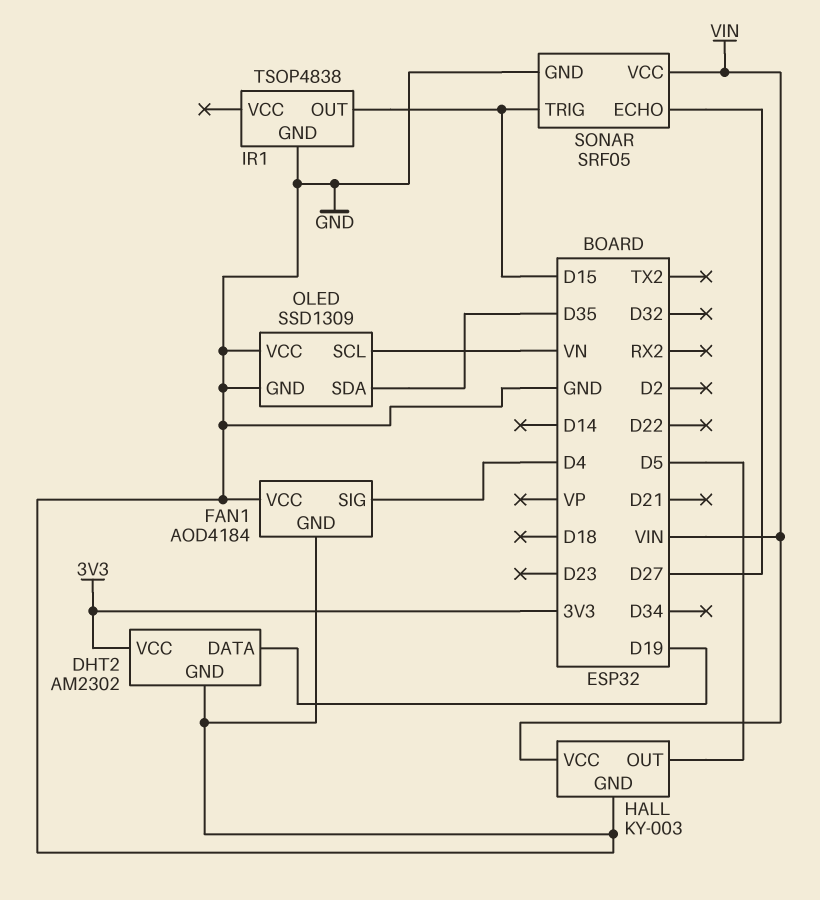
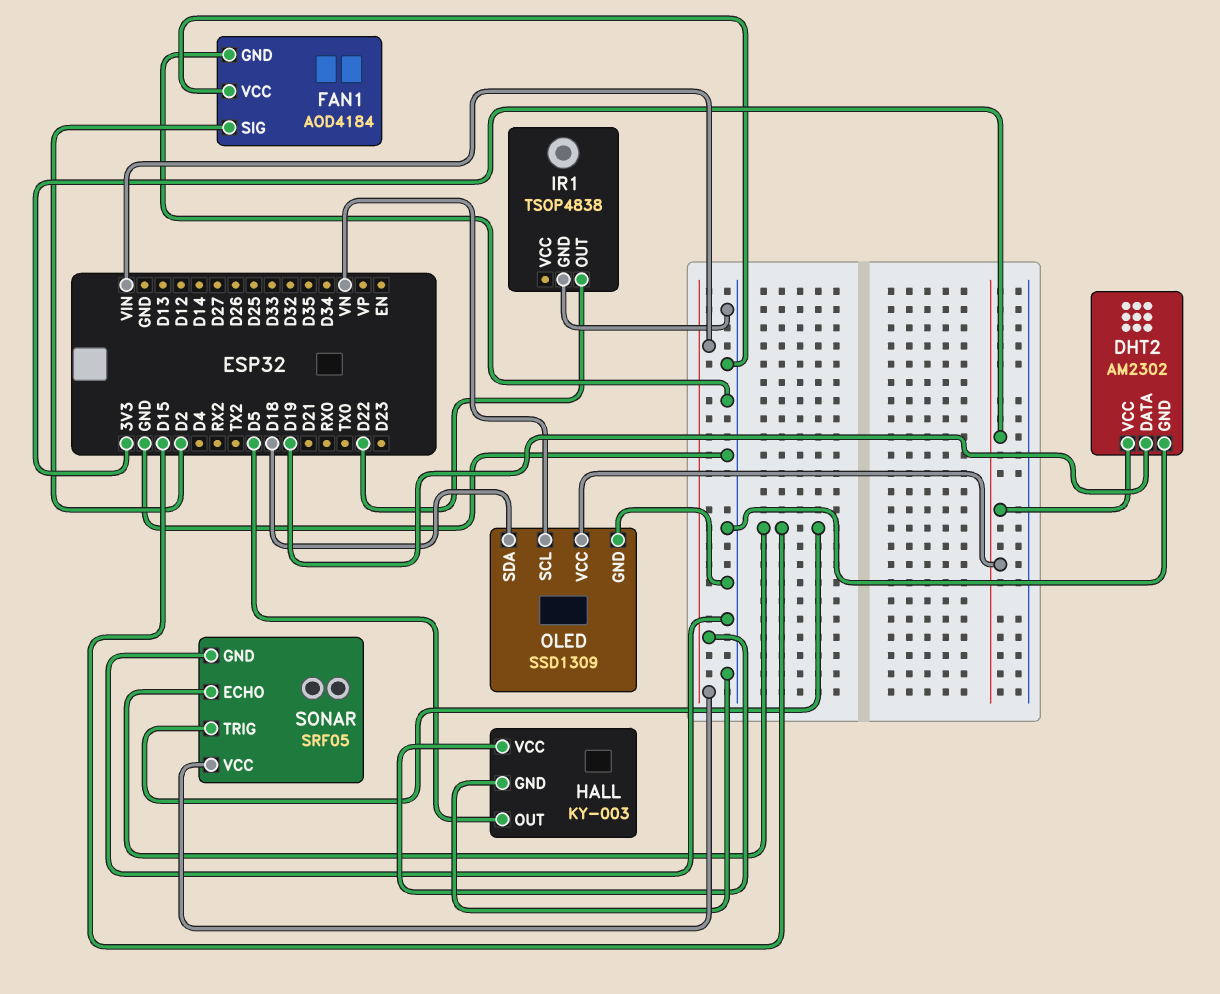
FAN1 pin SIG: D4 -> D2
IR1 pin OUT: D15 -> D22
OLED pin SDA: D35 -> D18
OLED pin VCC: GND -> 3V3
SONAR pin ECHO: D27 -> D15

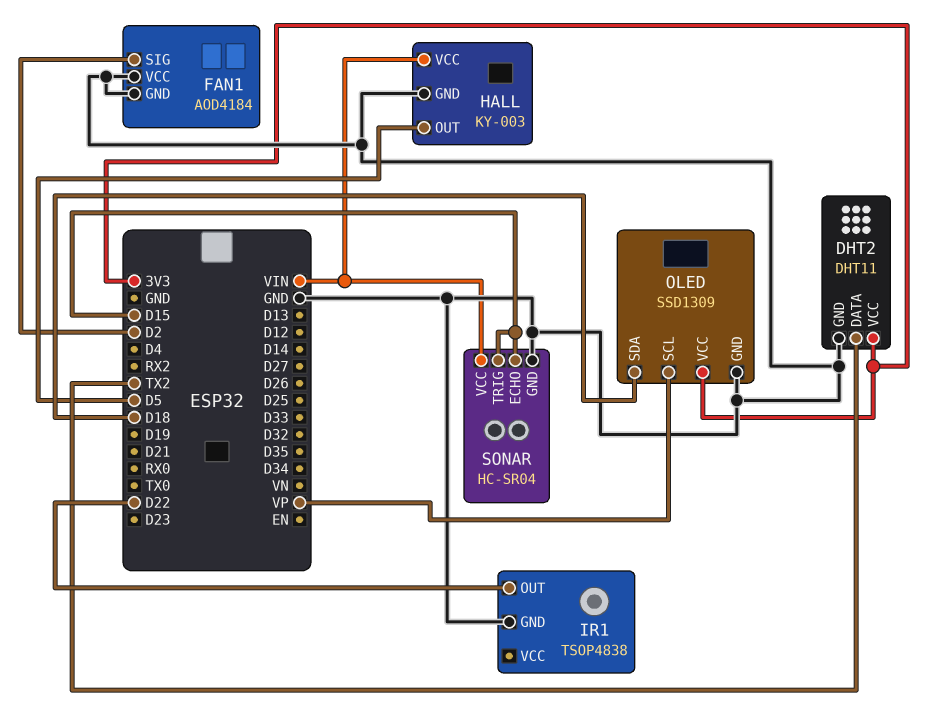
DHT2: AM2302 -> DHT11
DHT2 pin DATA: D19 -> TX2
OLED pin SCL: VN -> VP
SONAR: SRF05 -> HC-SR04

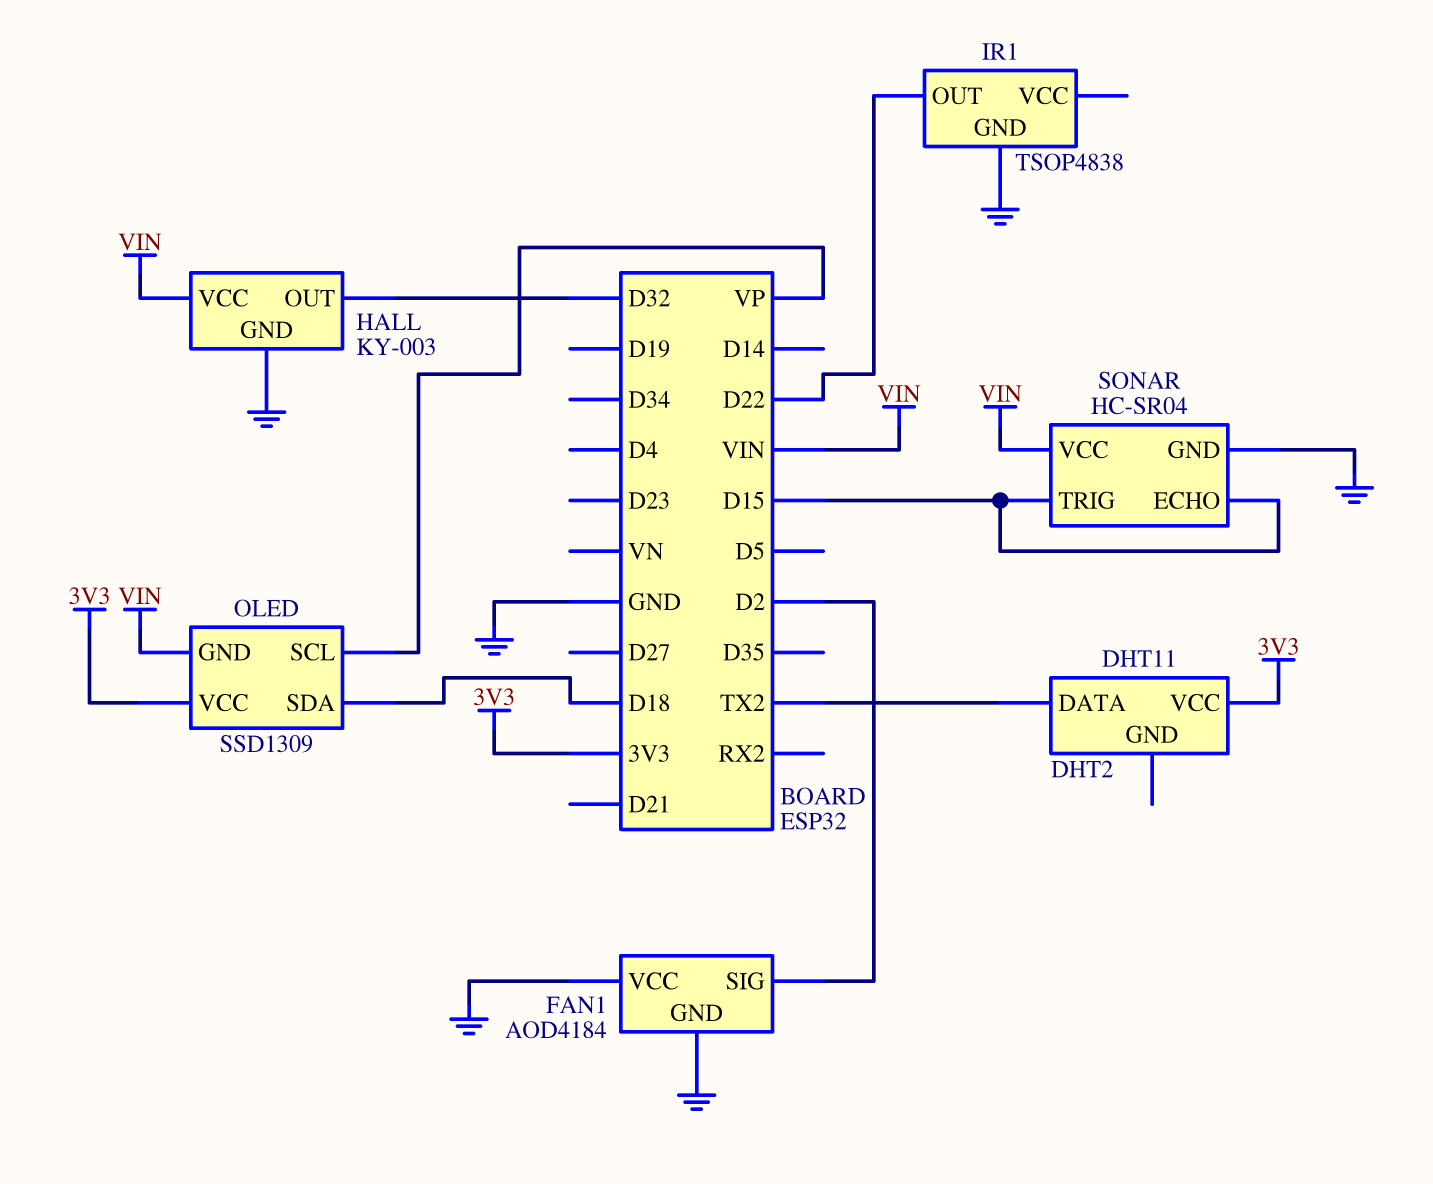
DHT2 pin GND: GND -> none
HALL pin OUT: D5 -> D32
OLED pin GND: GND -> VIN

